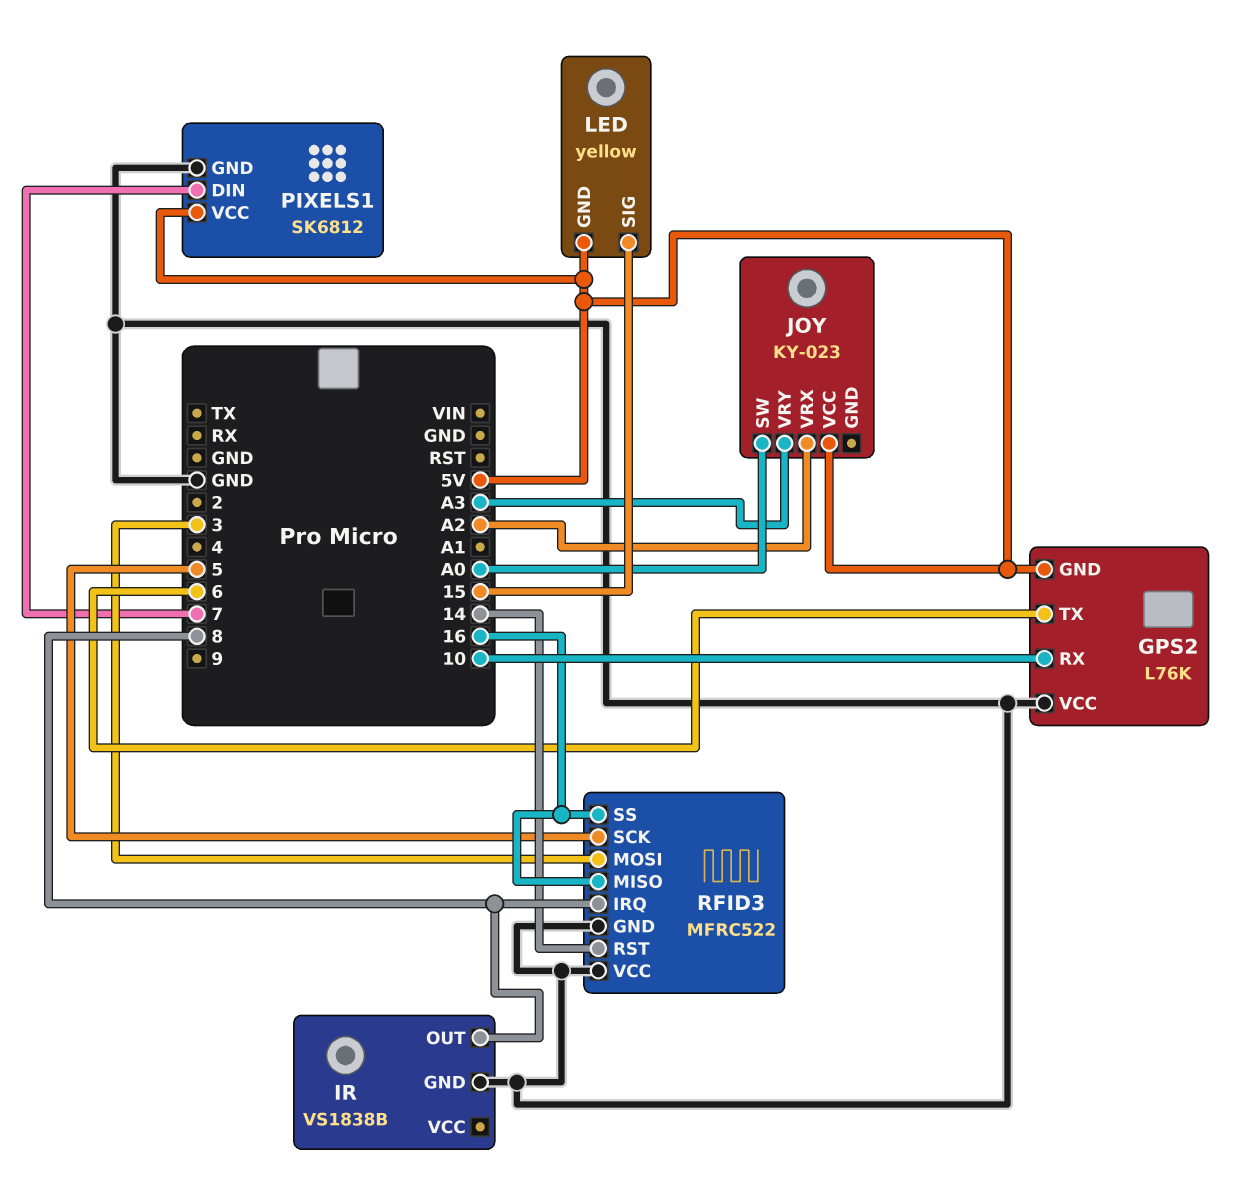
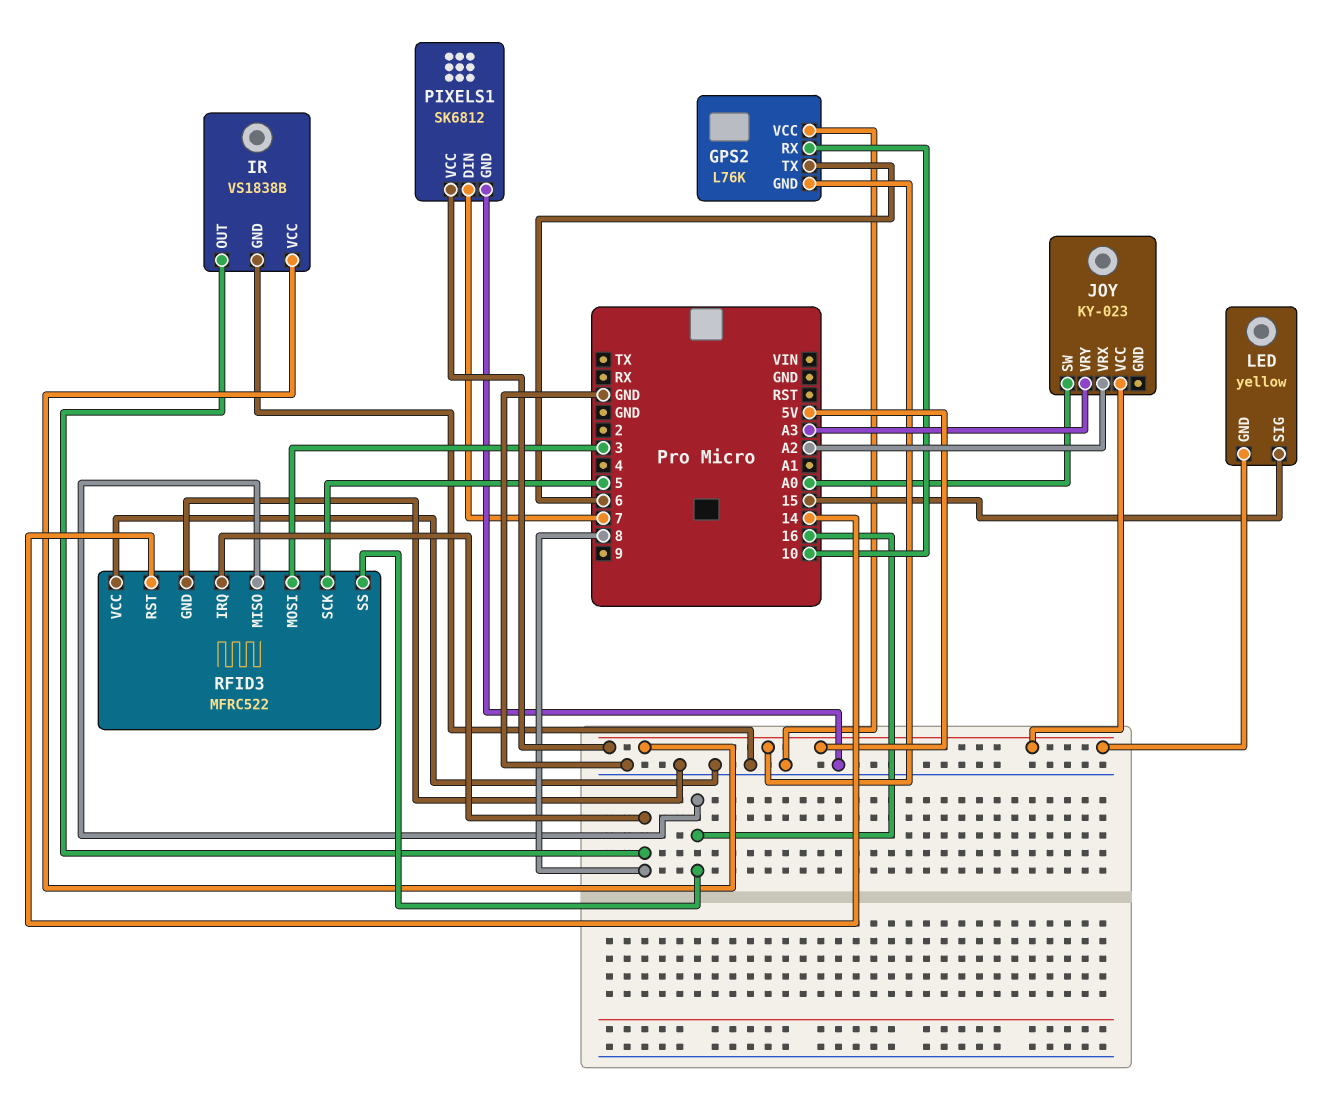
IR pin VCC: none -> 5V

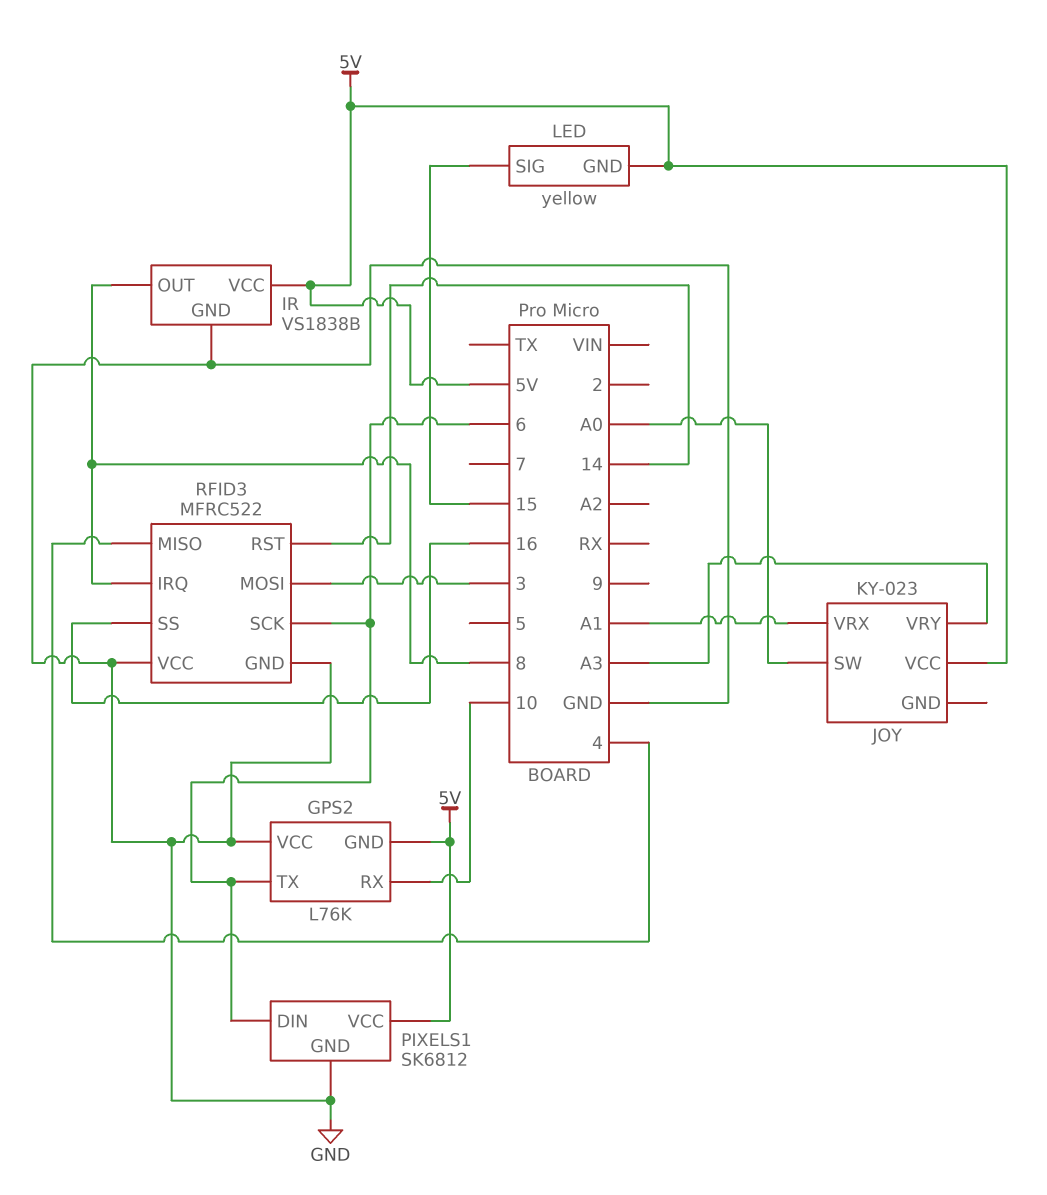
JOY pin VRX: A2 -> A1
PIXELS1 pin DIN: 7 -> 6
RFID3 pin MISO: 16 -> 4
RFID3 pin SCK: 5 -> 6

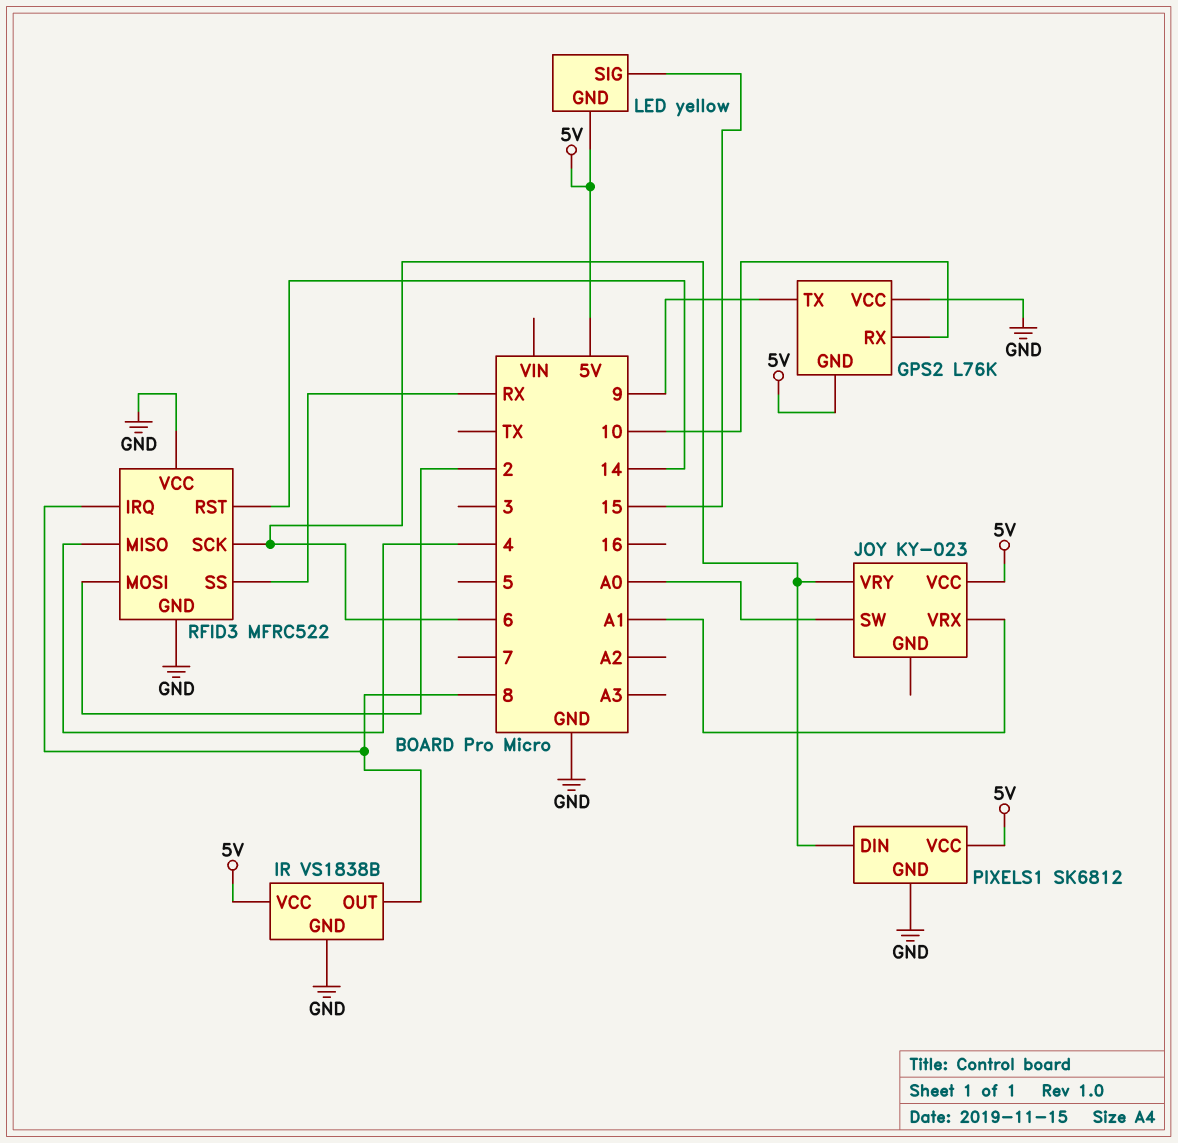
GPS2 pin TX: 6 -> 9
JOY pin VRY: A3 -> 6
RFID3 pin MOSI: 3 -> 2
RFID3 pin SS: 16 -> RX

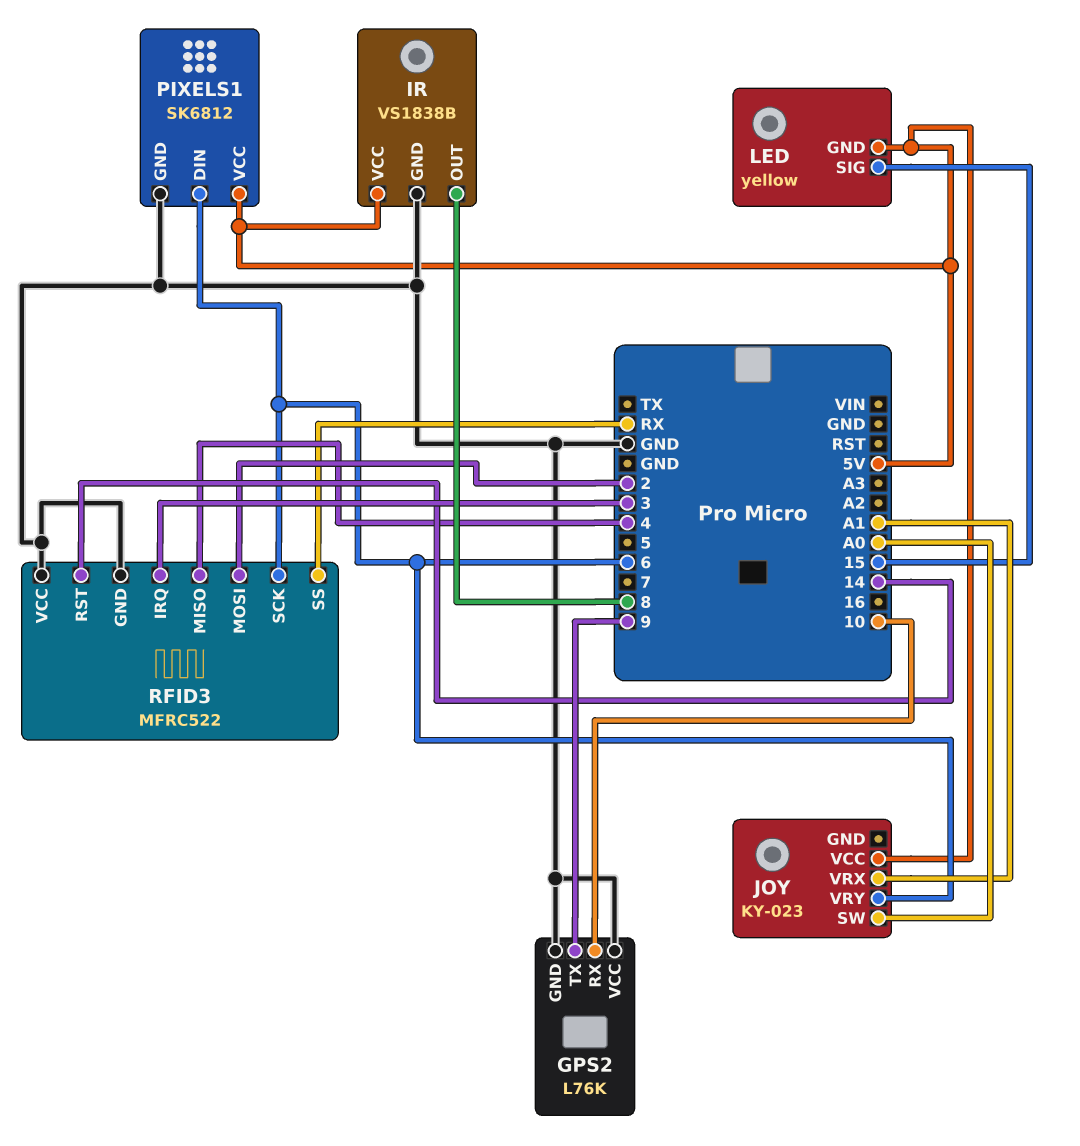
GPS2 pin GND: 5V -> GND
RFID3 pin IRQ: 8 -> 3

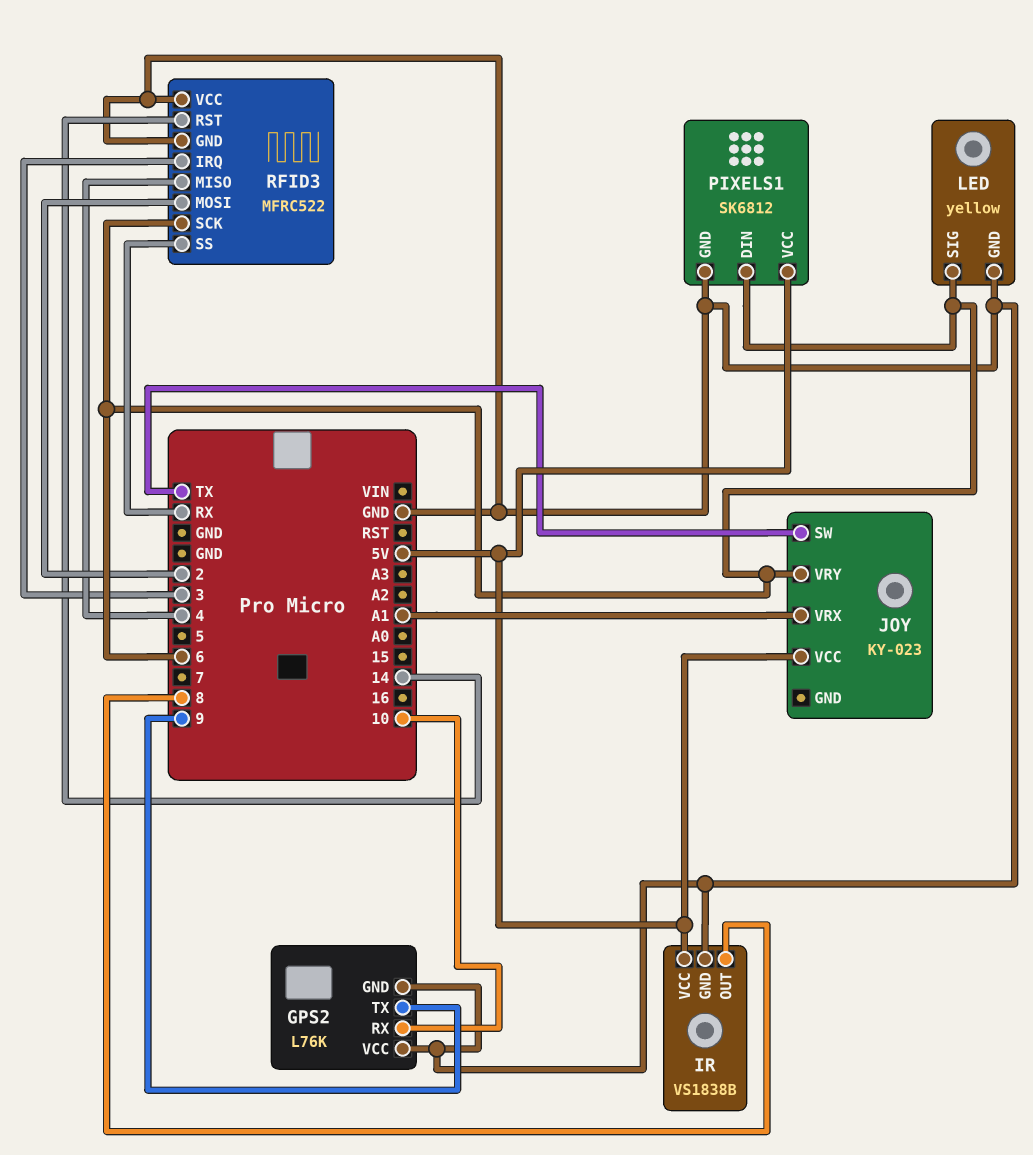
JOY pin SW: A0 -> TX
LED pin GND: 5V -> GND
LED pin SIG: 15 -> 6

